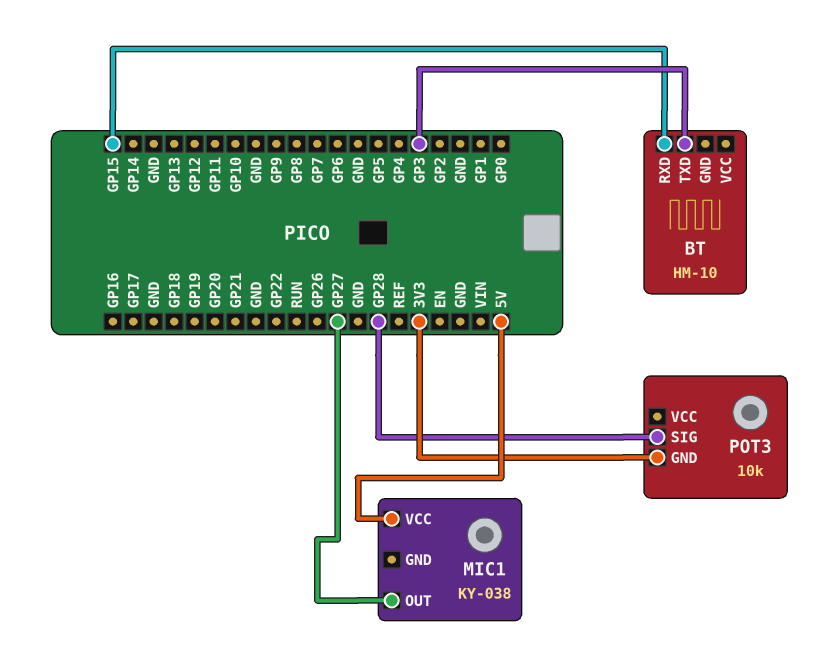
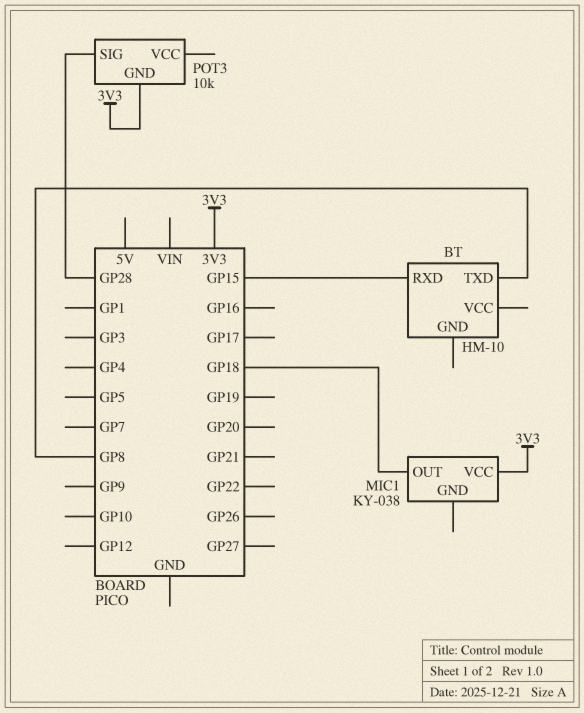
BT pin TXD: GP3 -> GP8
MIC1 pin OUT: GP27 -> GP18
MIC1 pin VCC: 5V -> 3V3

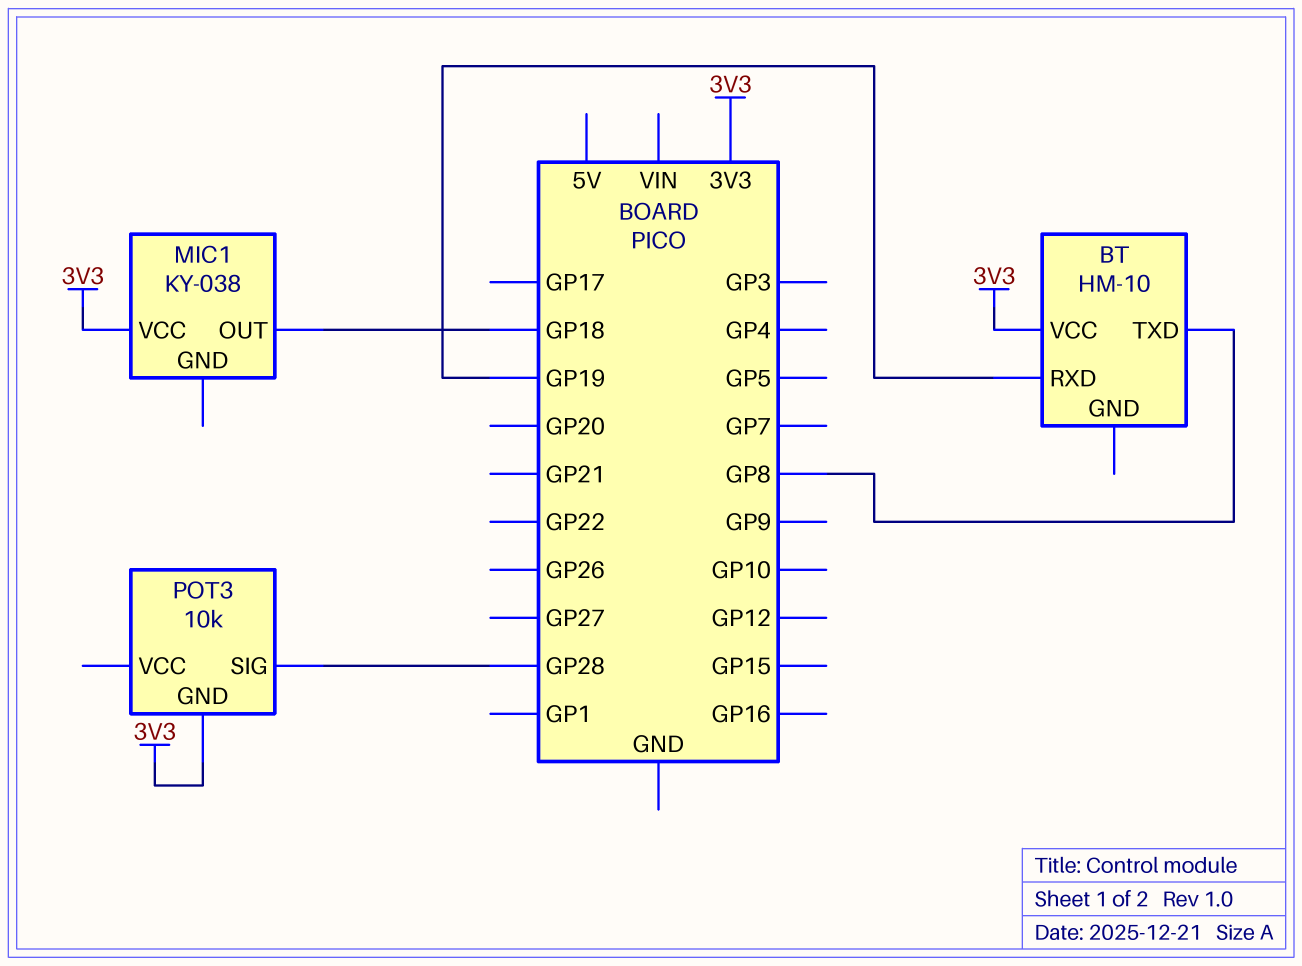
BT pin RXD: GP15 -> GP19
BT pin VCC: none -> 3V3

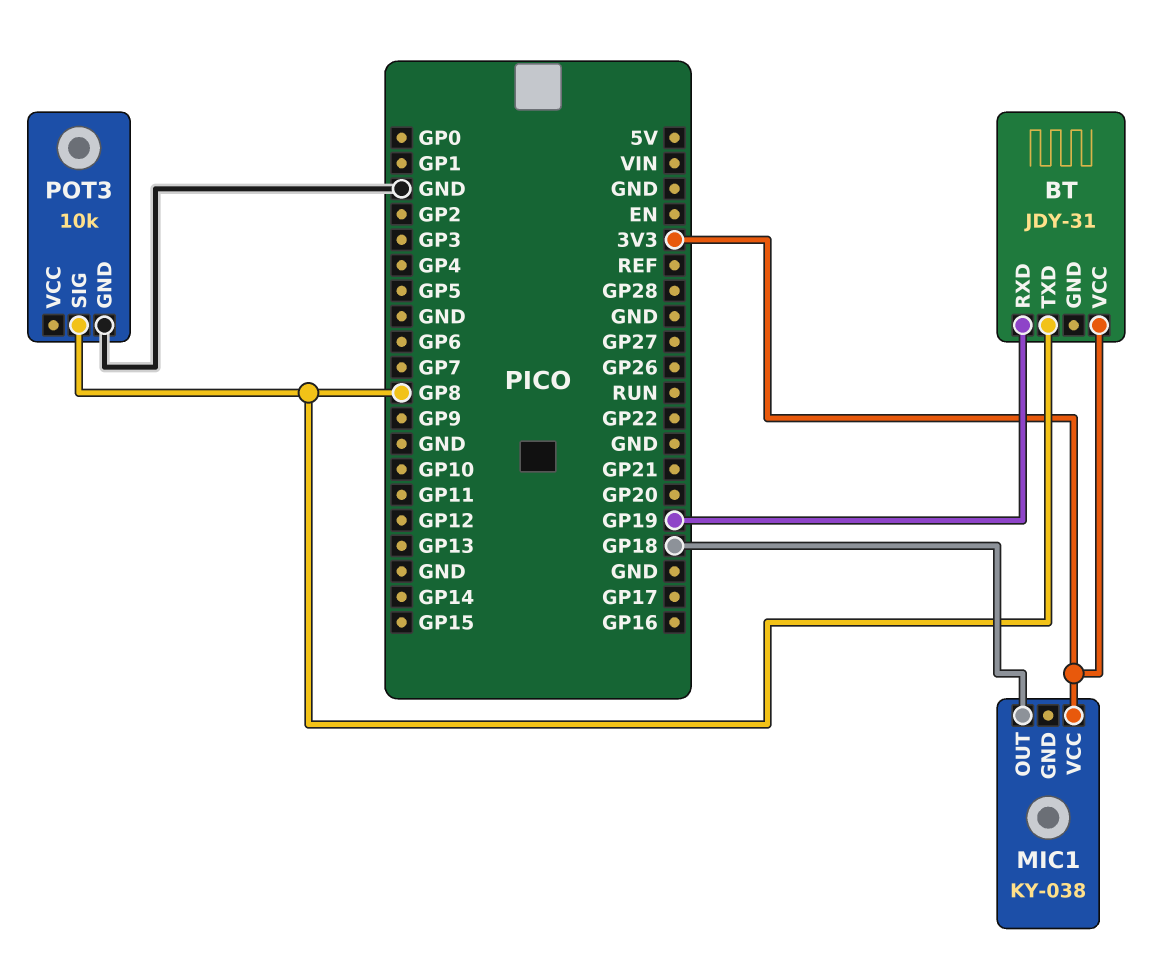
BT: HM-10 -> JDY-31
POT3 pin GND: 3V3 -> GND
POT3 pin SIG: GP28 -> GP8

